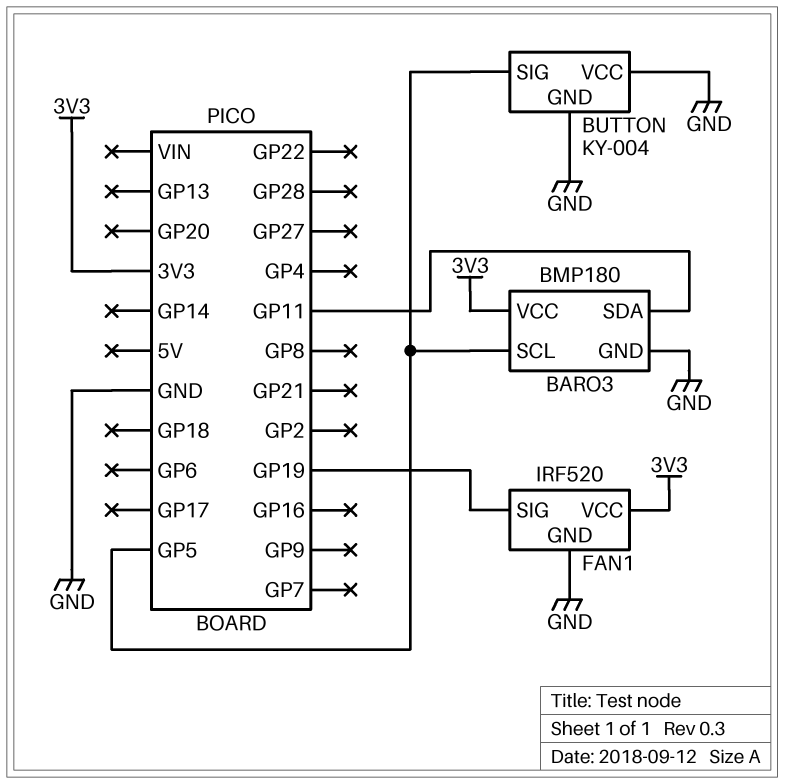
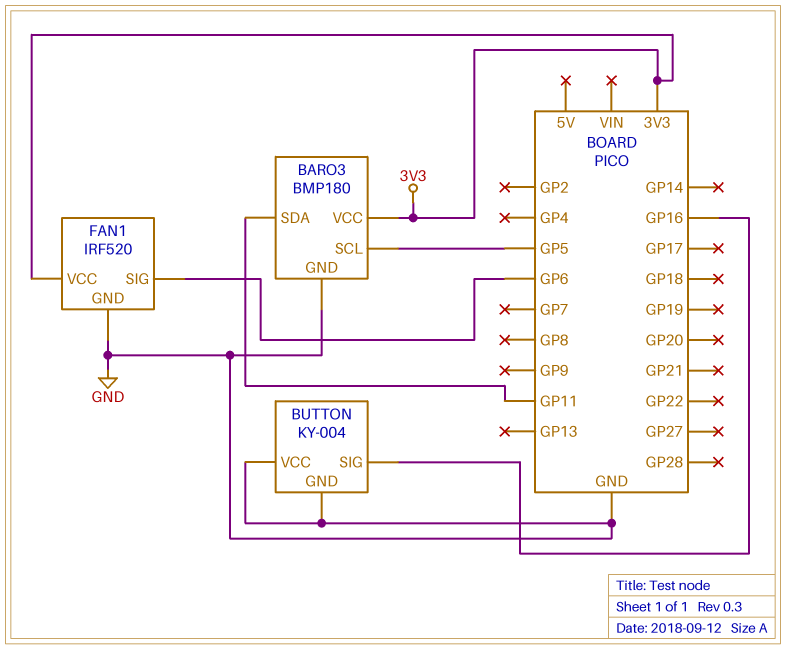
BUTTON pin SIG: GP5 -> GP16
FAN1 pin SIG: GP19 -> GP6

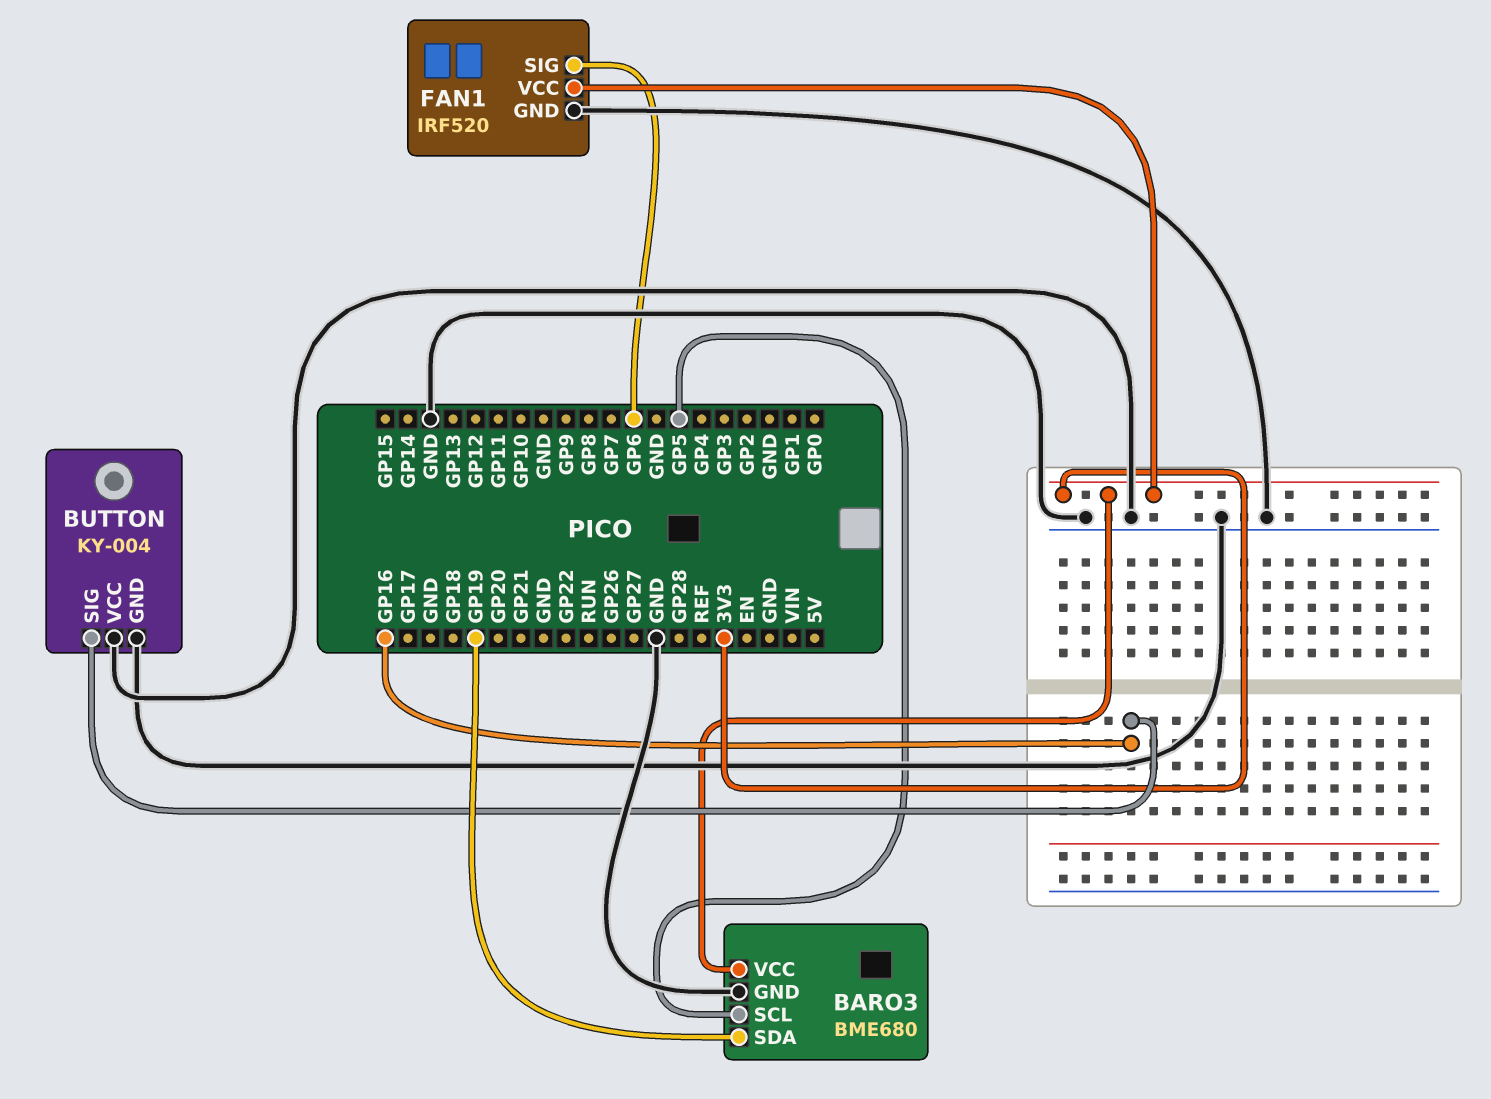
BARO3: BMP180 -> BME680
BARO3 pin SDA: GP11 -> GP19

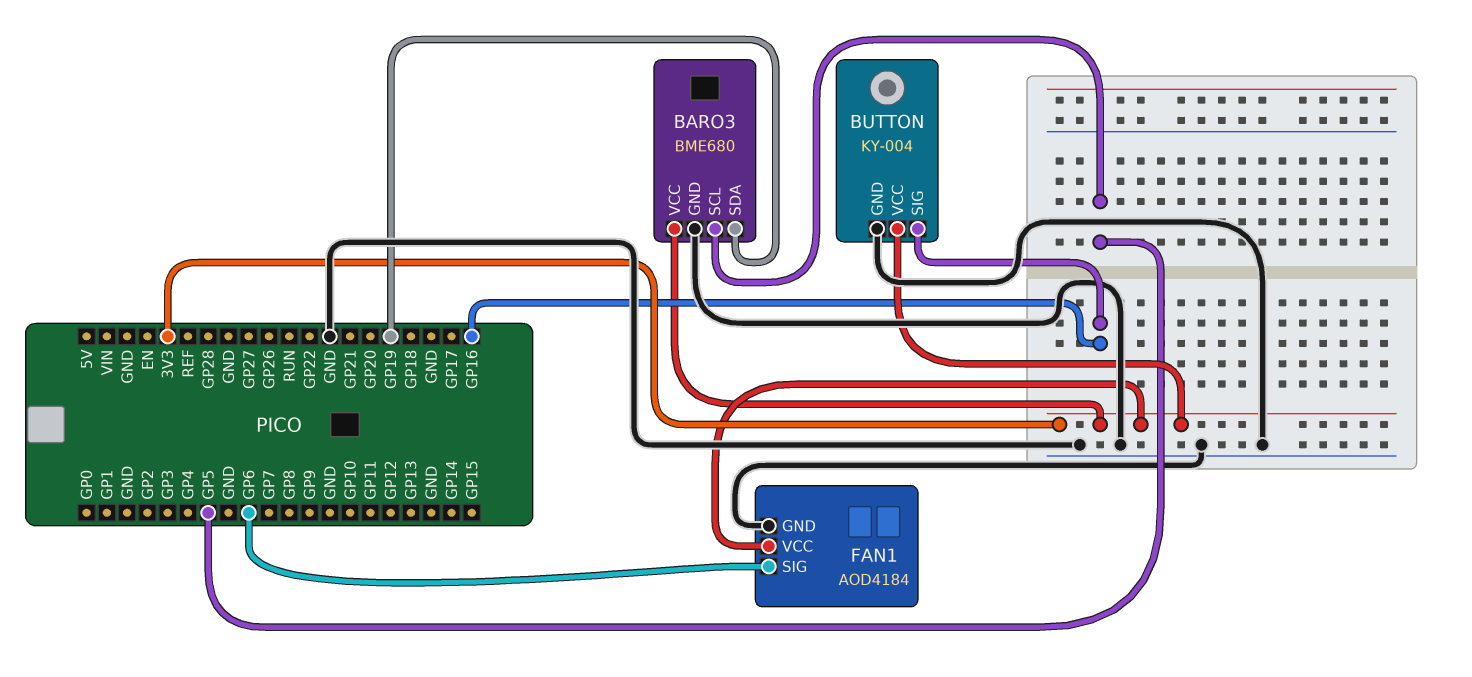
BUTTON pin VCC: GND -> 3V3
FAN1: IRF520 -> AOD4184

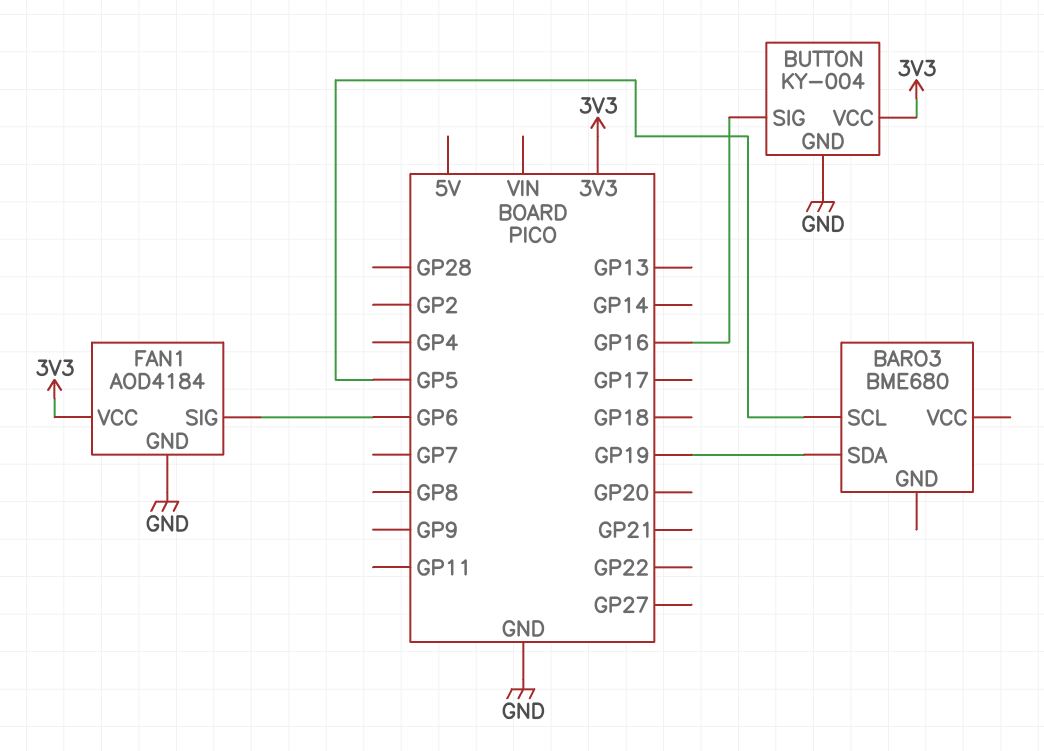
BARO3 pin GND: GND -> none
BARO3 pin VCC: 3V3 -> none

